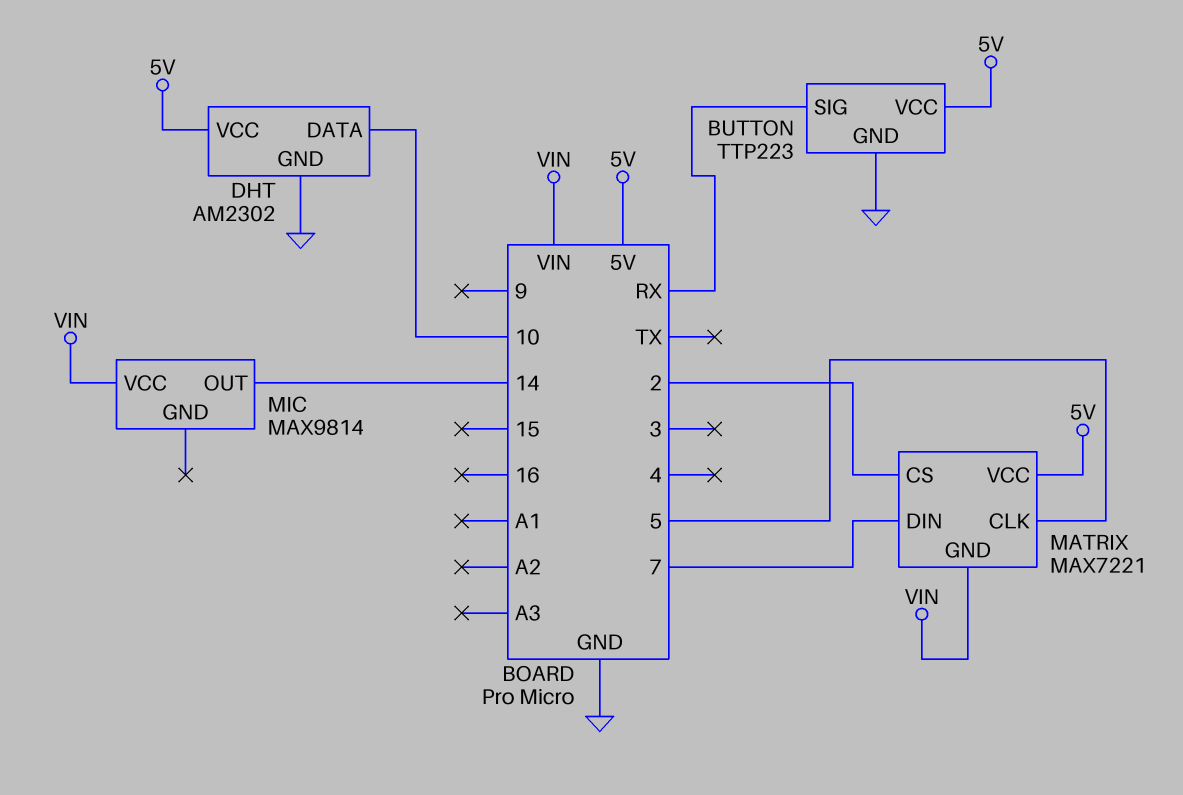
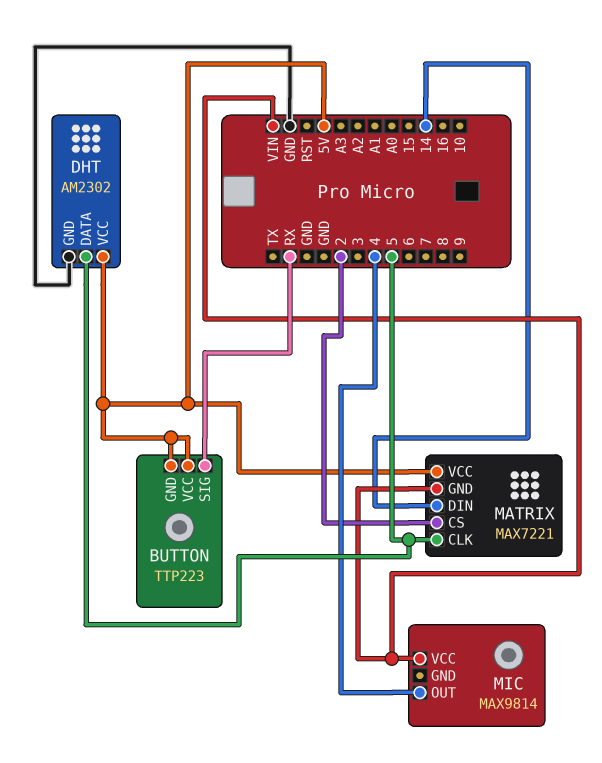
BUTTON pin GND: GND -> 5V
DHT pin DATA: 10 -> 5
MATRIX pin DIN: 7 -> 14
MIC pin OUT: 14 -> 4

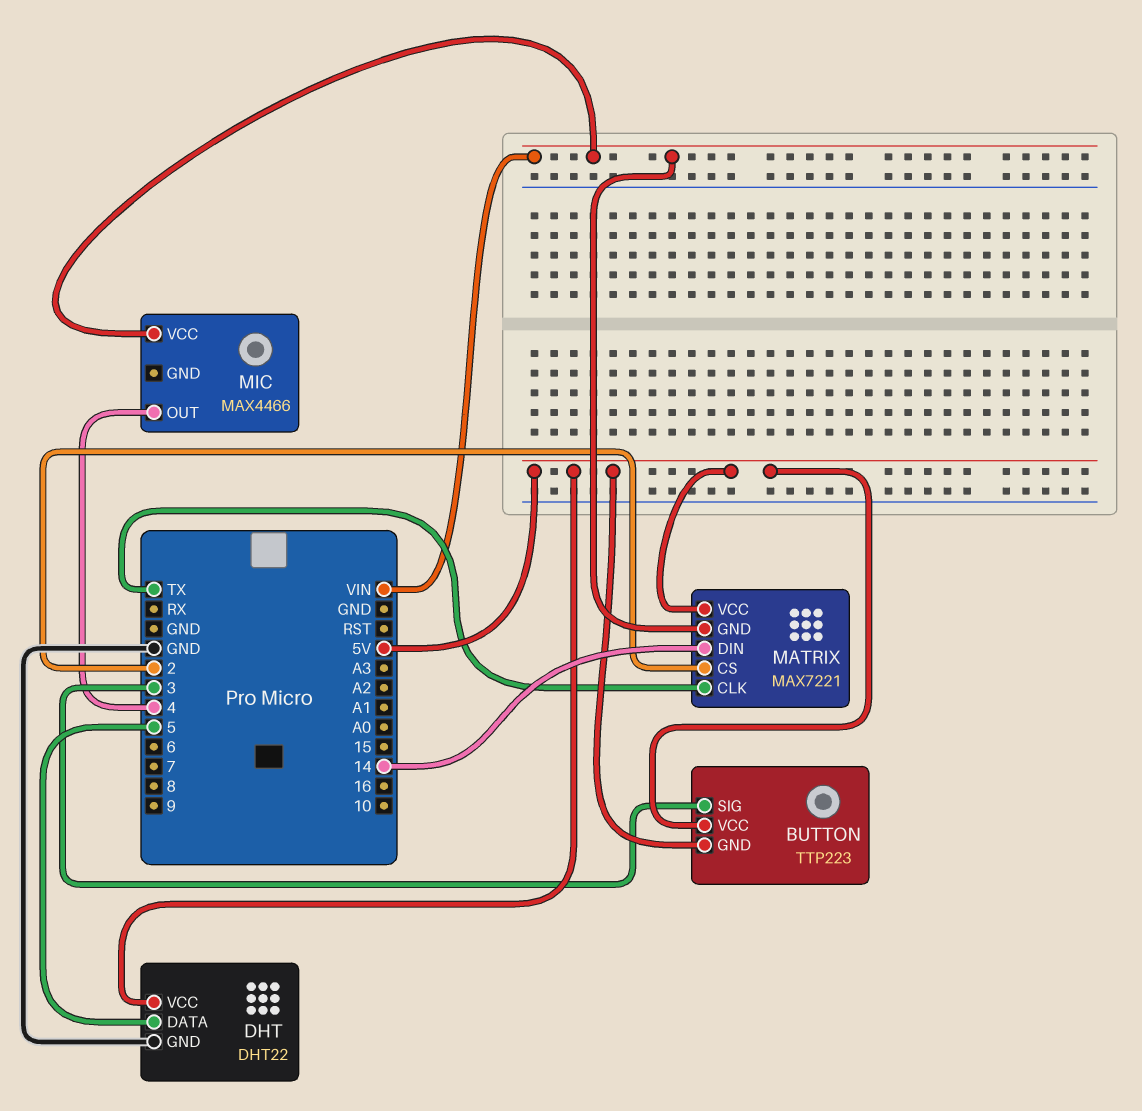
BUTTON pin SIG: RX -> 3
DHT: AM2302 -> DHT22
MATRIX pin CLK: 5 -> TX
MIC: MAX9814 -> MAX4466

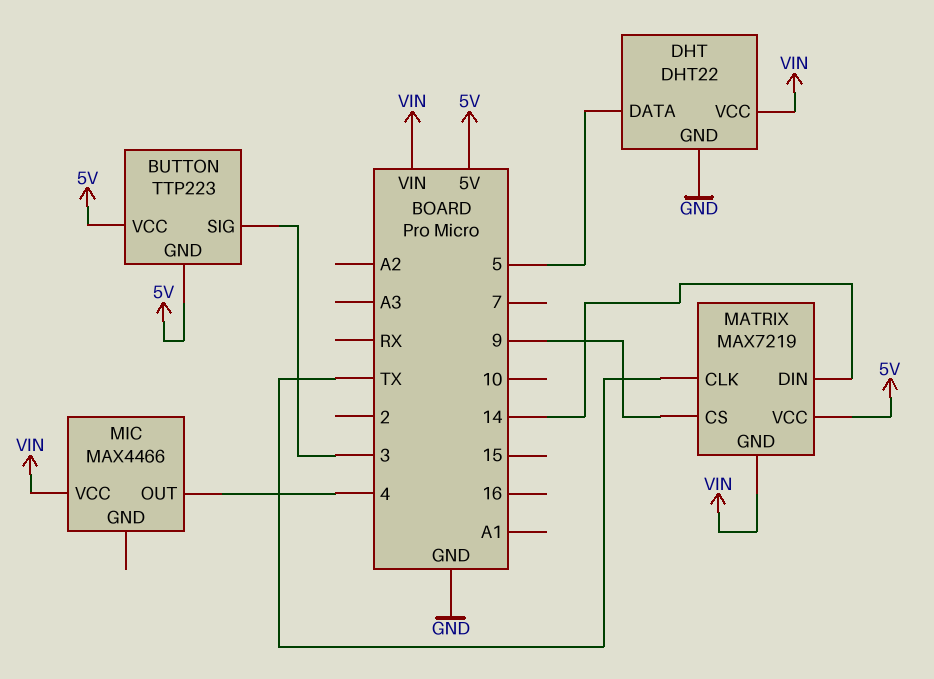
DHT pin VCC: 5V -> VIN
MATRIX: MAX7221 -> MAX7219
MATRIX pin CS: 2 -> 9

